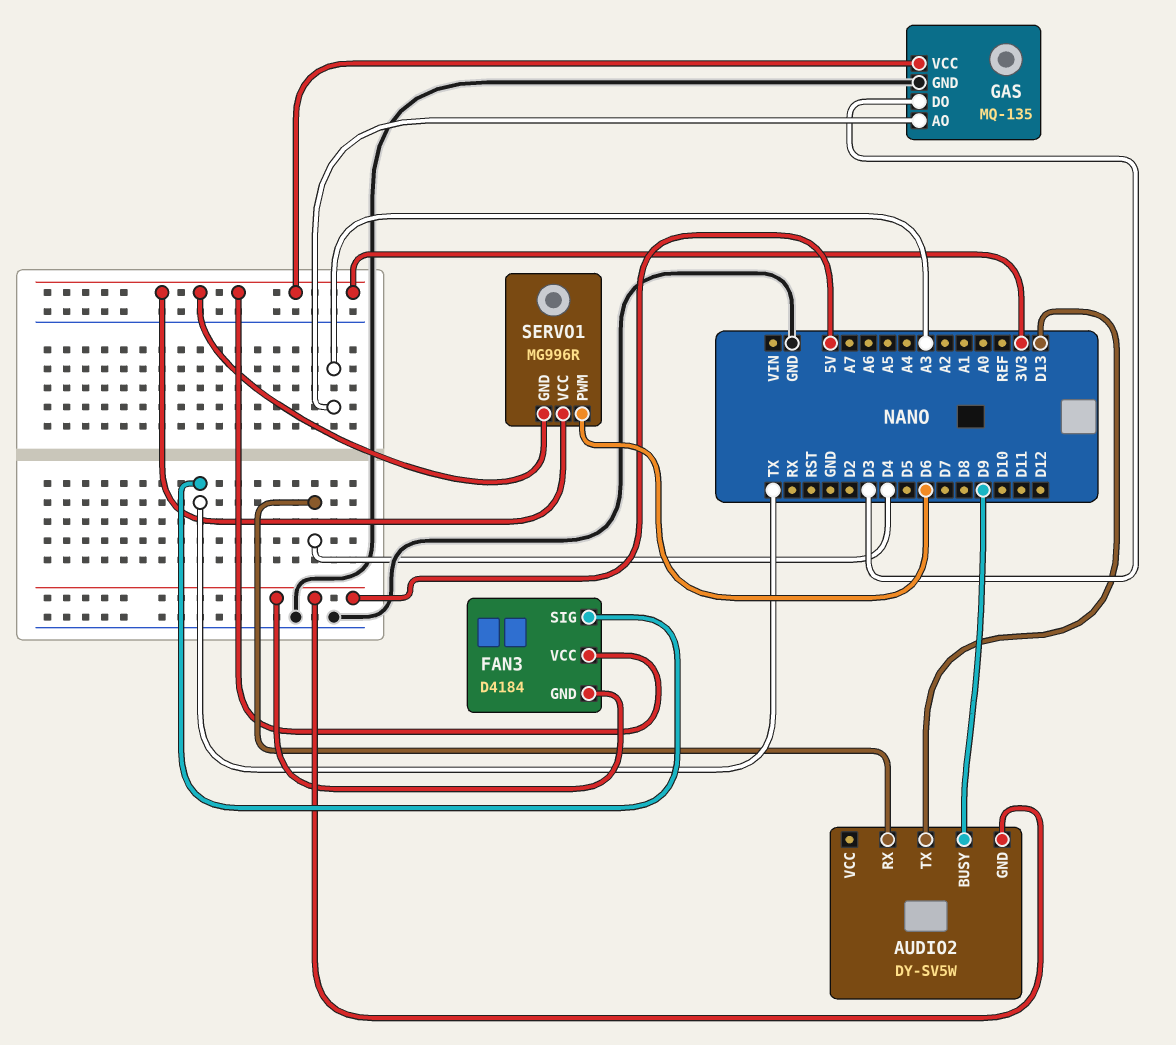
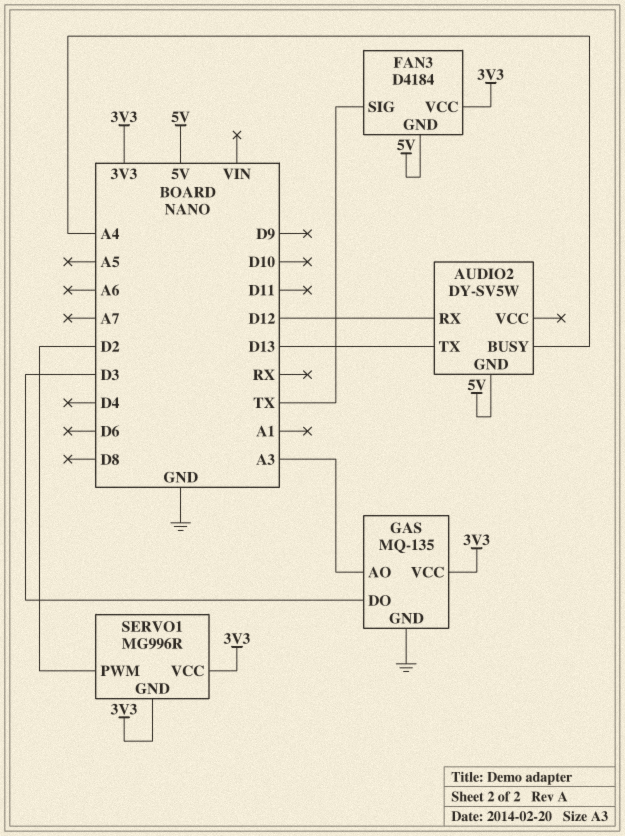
AUDIO2 pin BUSY: D9 -> A4
AUDIO2 pin RX: D4 -> D12
SERVO1 pin PWM: D6 -> D2

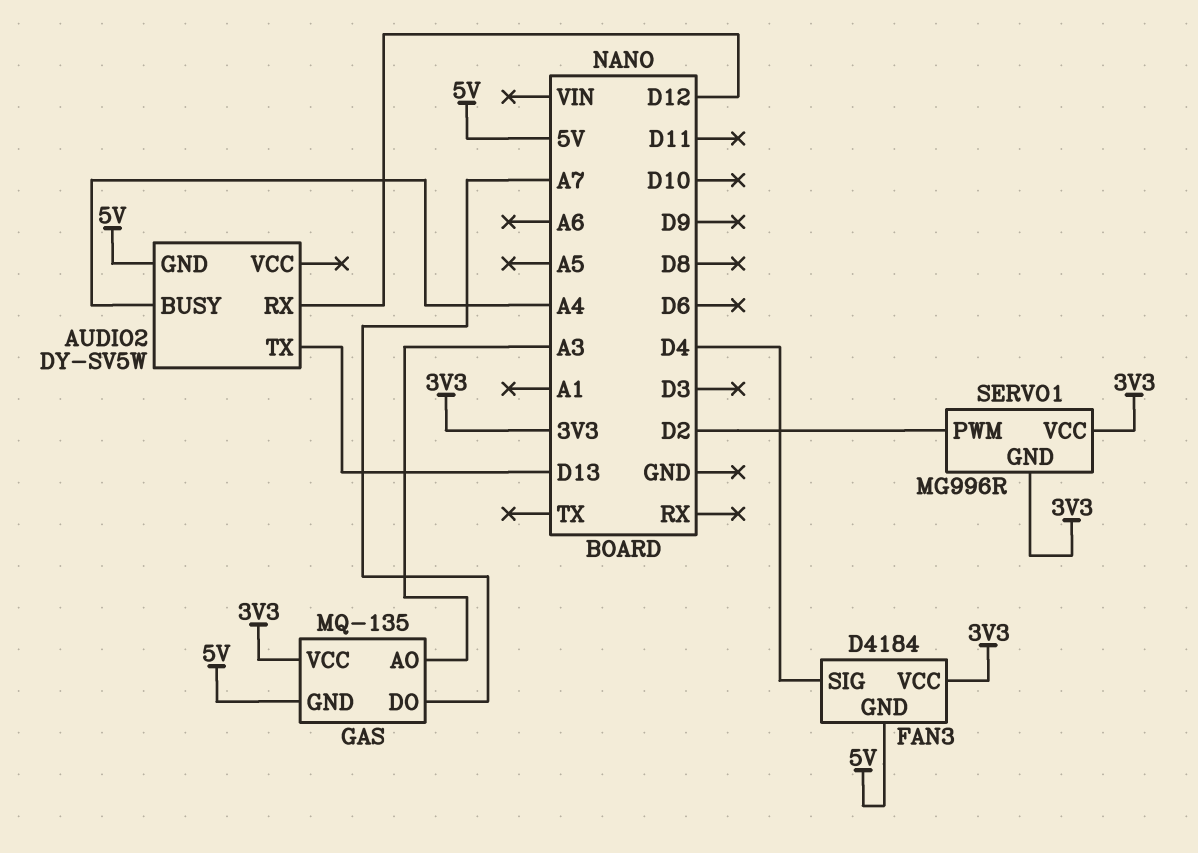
FAN3 pin SIG: TX -> D4
GAS pin DO: D3 -> A7
GAS pin GND: GND -> 5V

